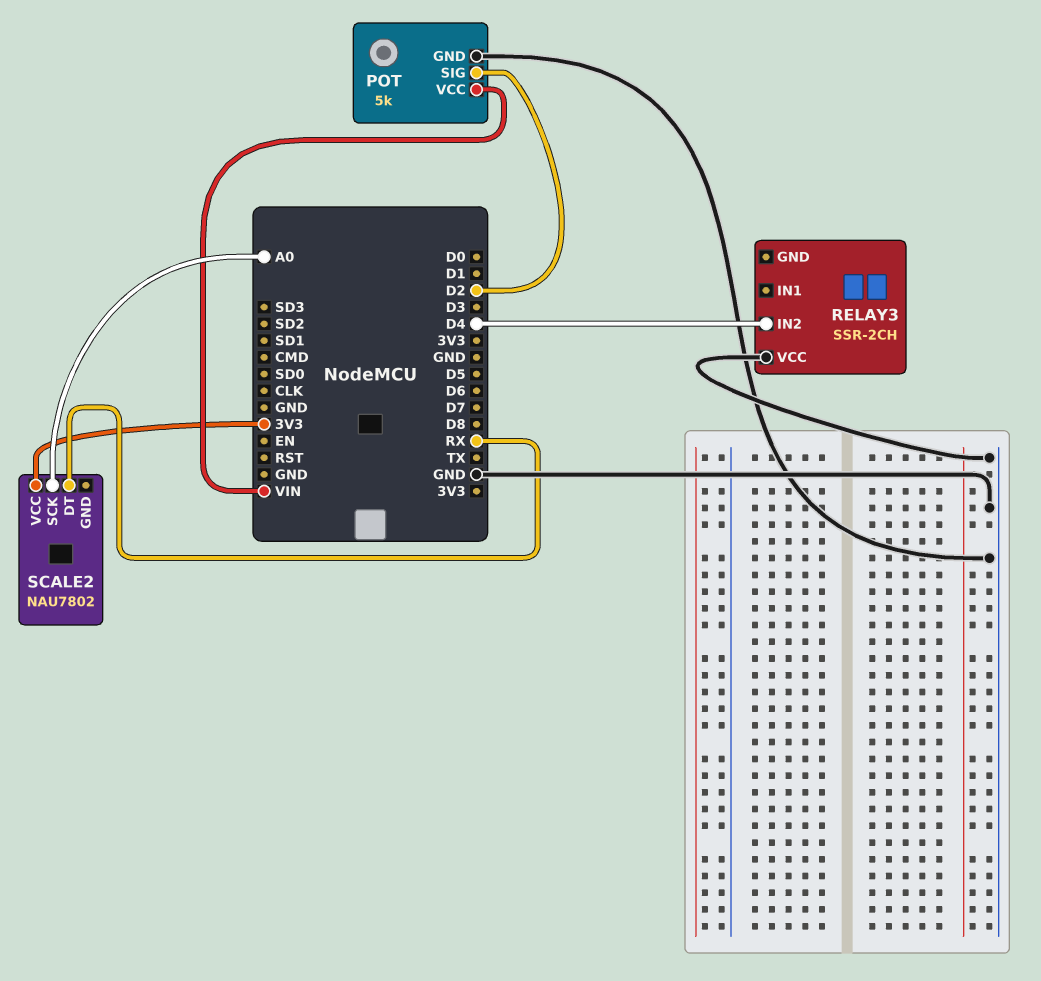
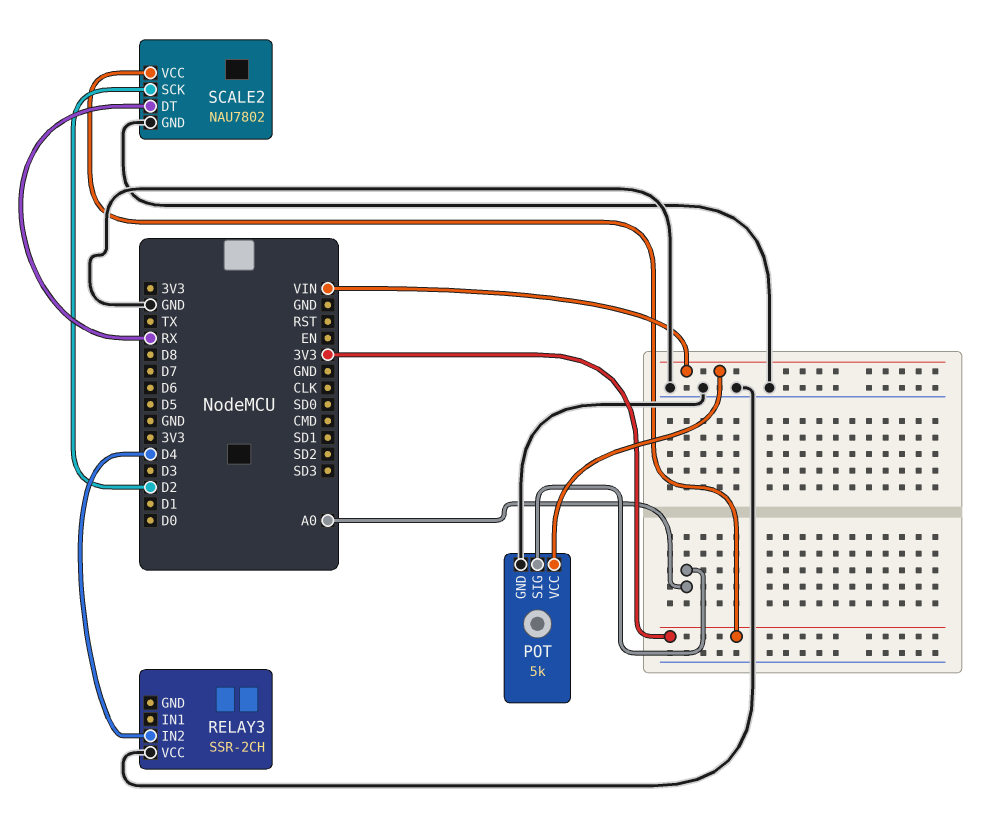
POT pin SIG: D2 -> A0
SCALE2 pin GND: none -> GND
SCALE2 pin SCK: A0 -> D2

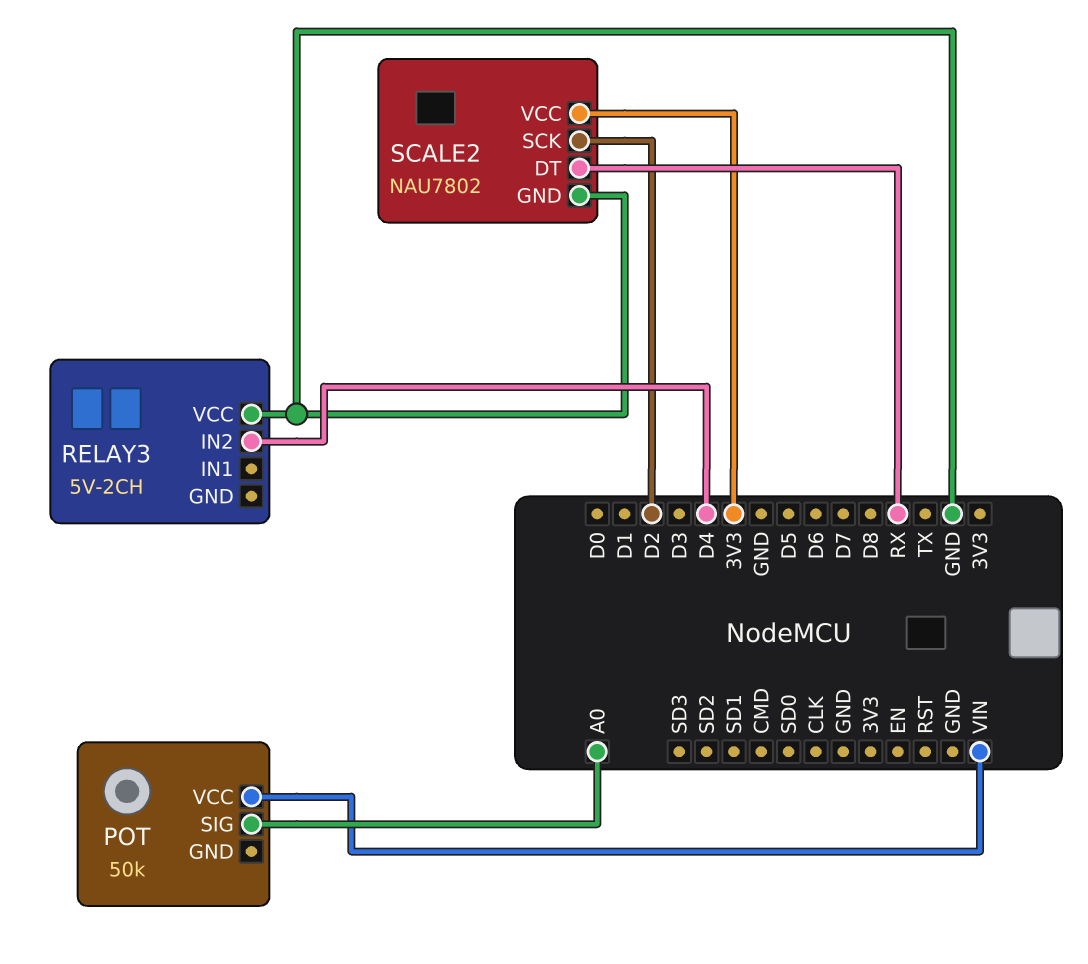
POT: 5k -> 50k
POT pin GND: GND -> none
RELAY3: SSR-2CH -> 5V-2CH

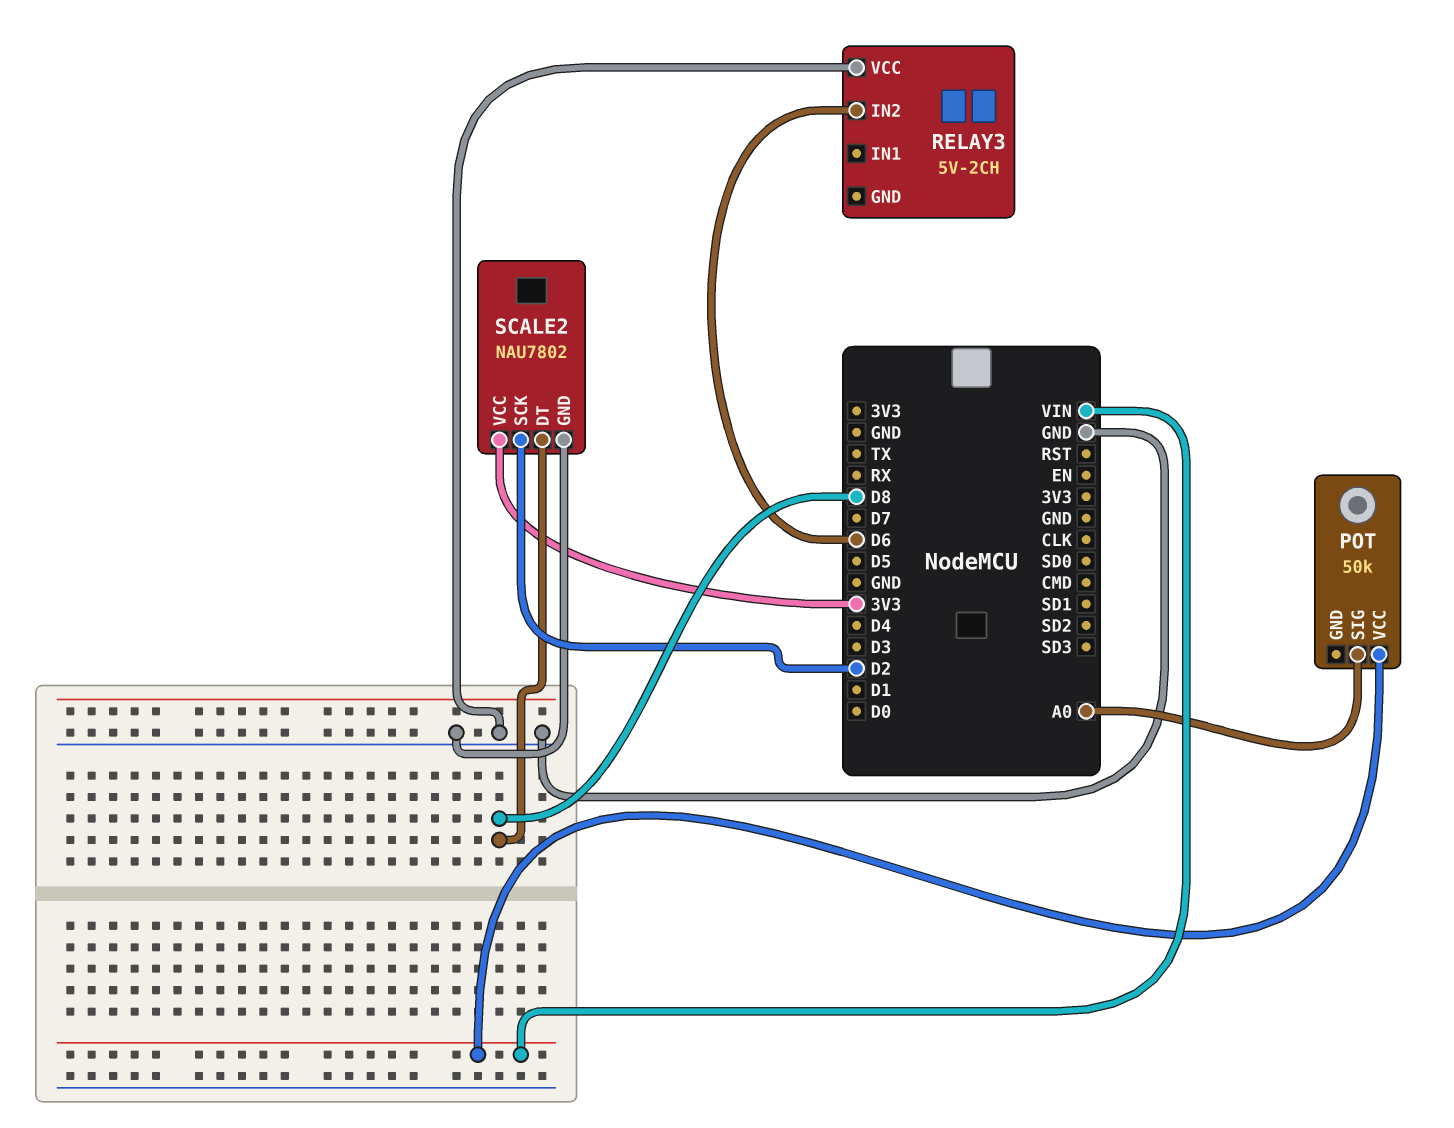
RELAY3 pin IN2: D4 -> D6
SCALE2 pin DT: RX -> D8

